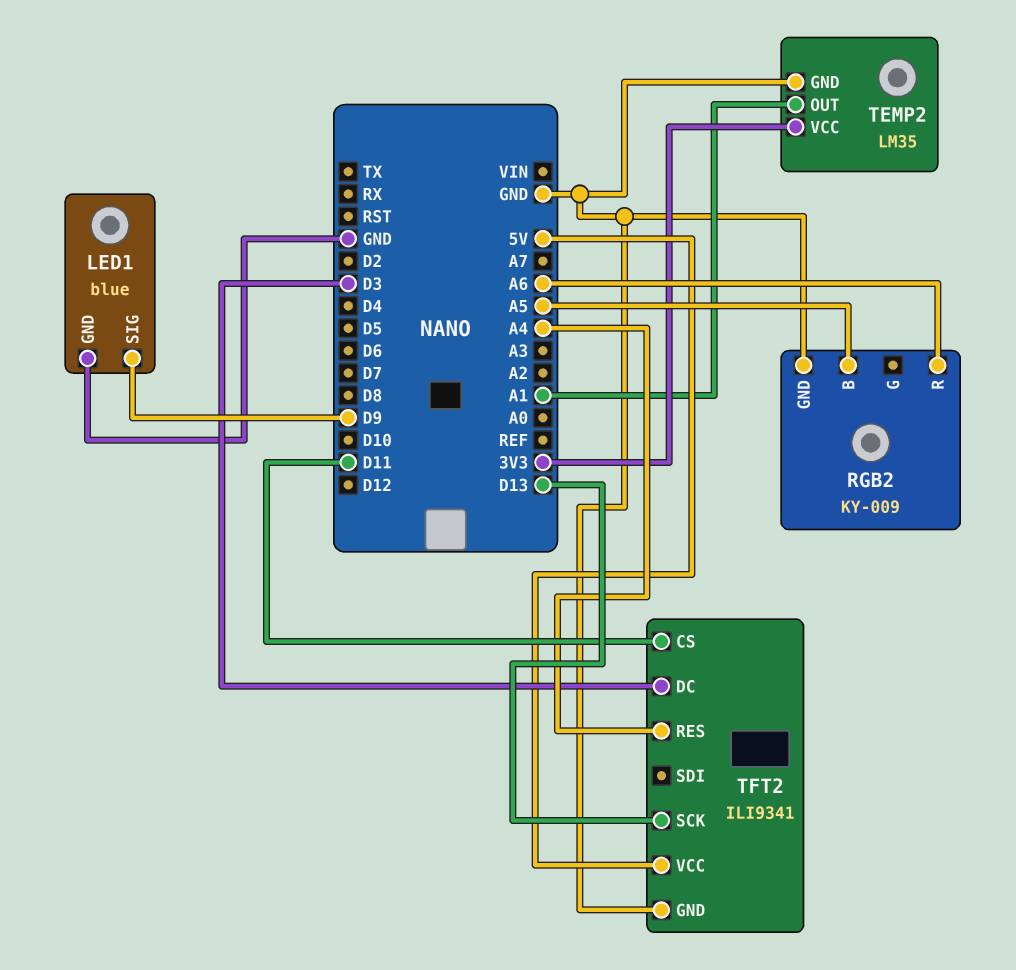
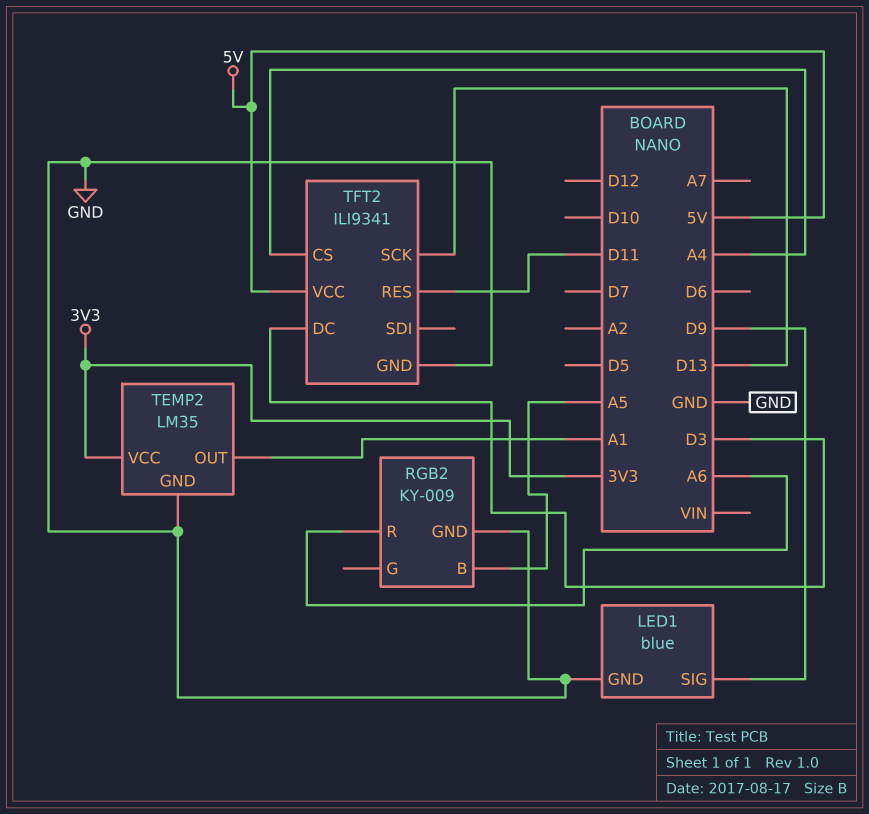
TFT2 pin CS: D11 -> A4
TFT2 pin RES: A4 -> D11

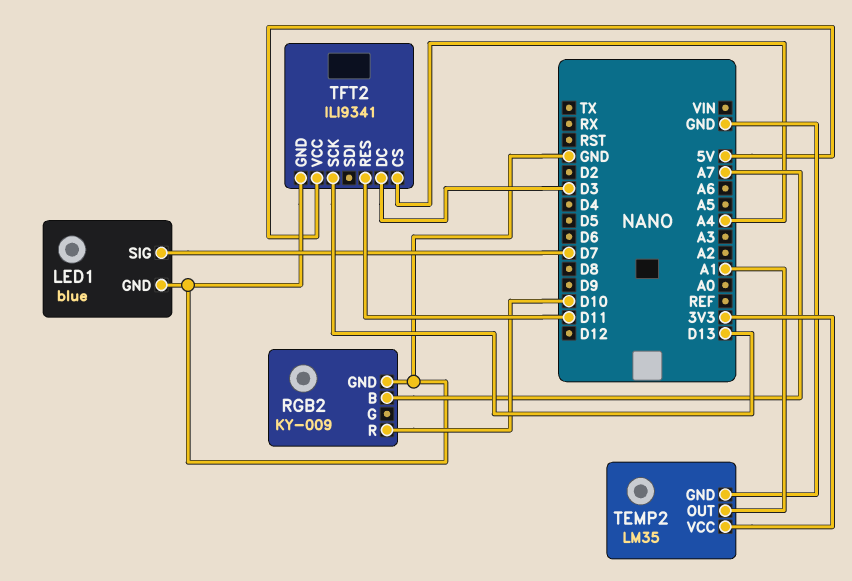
LED1 pin SIG: D9 -> D7
RGB2 pin B: A5 -> A7
RGB2 pin R: A6 -> D10

